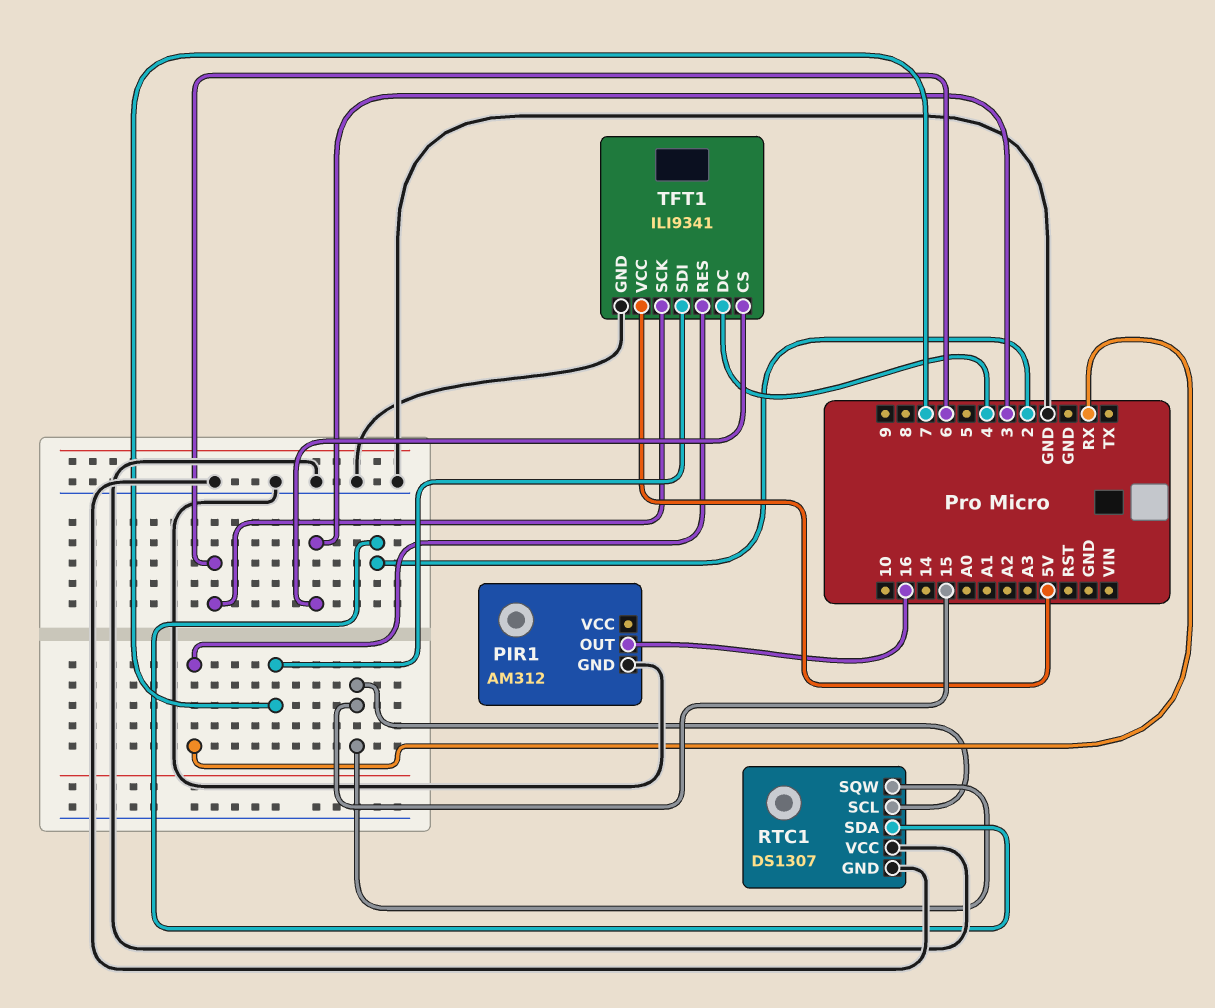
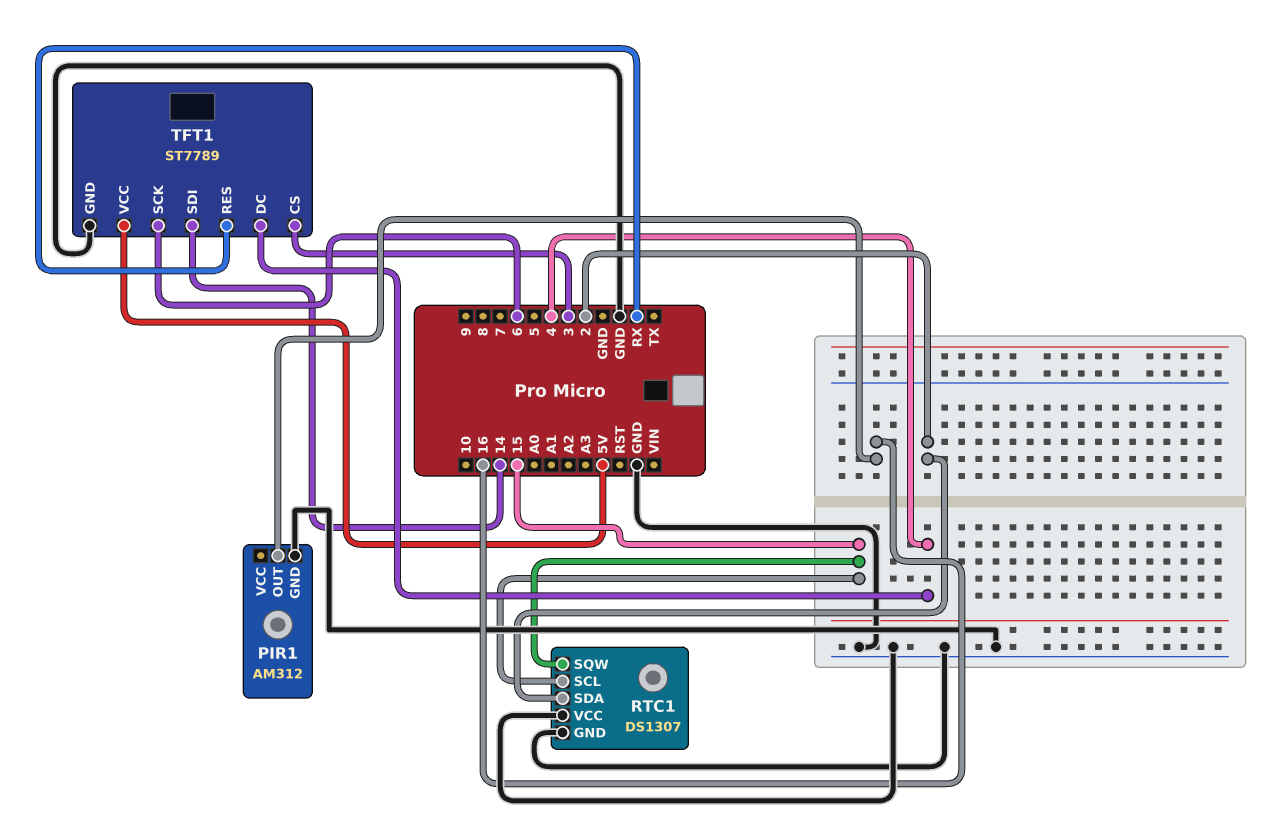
TFT1: ILI9341 -> ST7789
TFT1 pin SDI: 7 -> 14

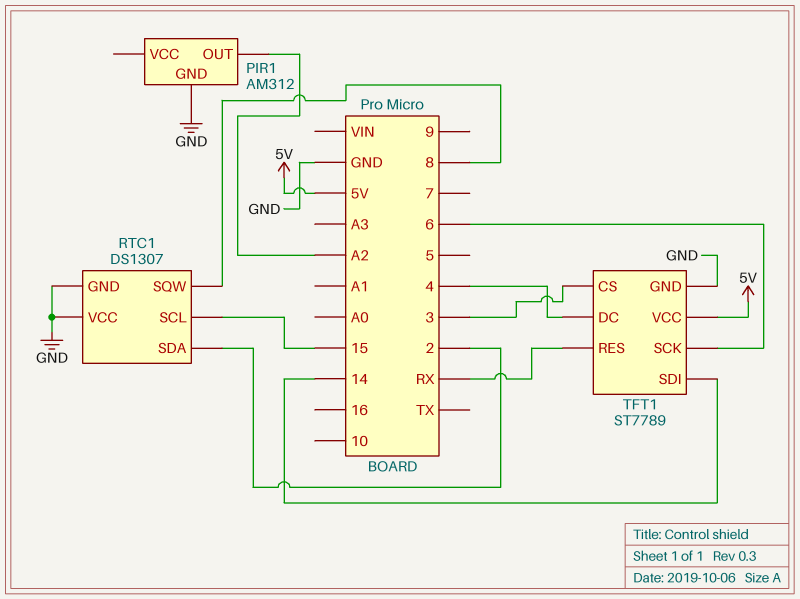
PIR1 pin OUT: 16 -> A2
RTC1 pin SQW: 15 -> 8

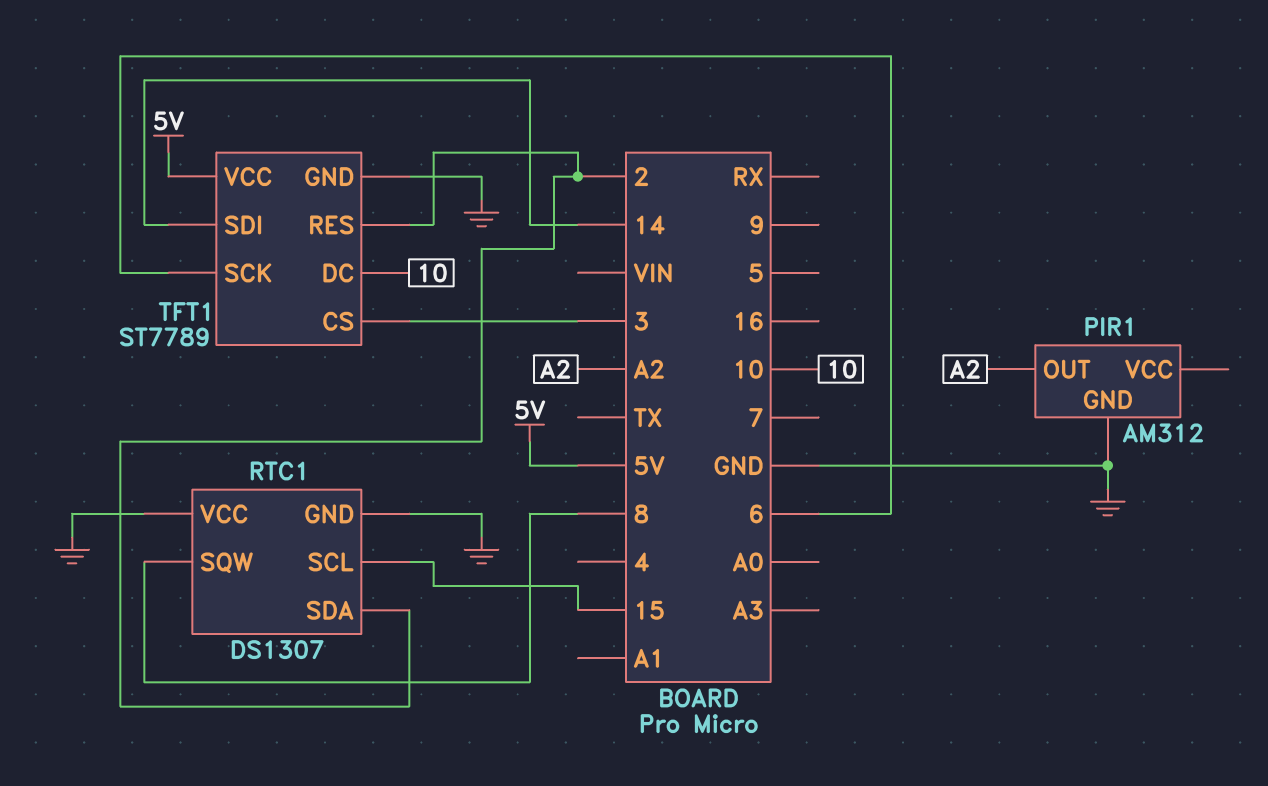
TFT1 pin DC: 4 -> 10
TFT1 pin RES: RX -> 2

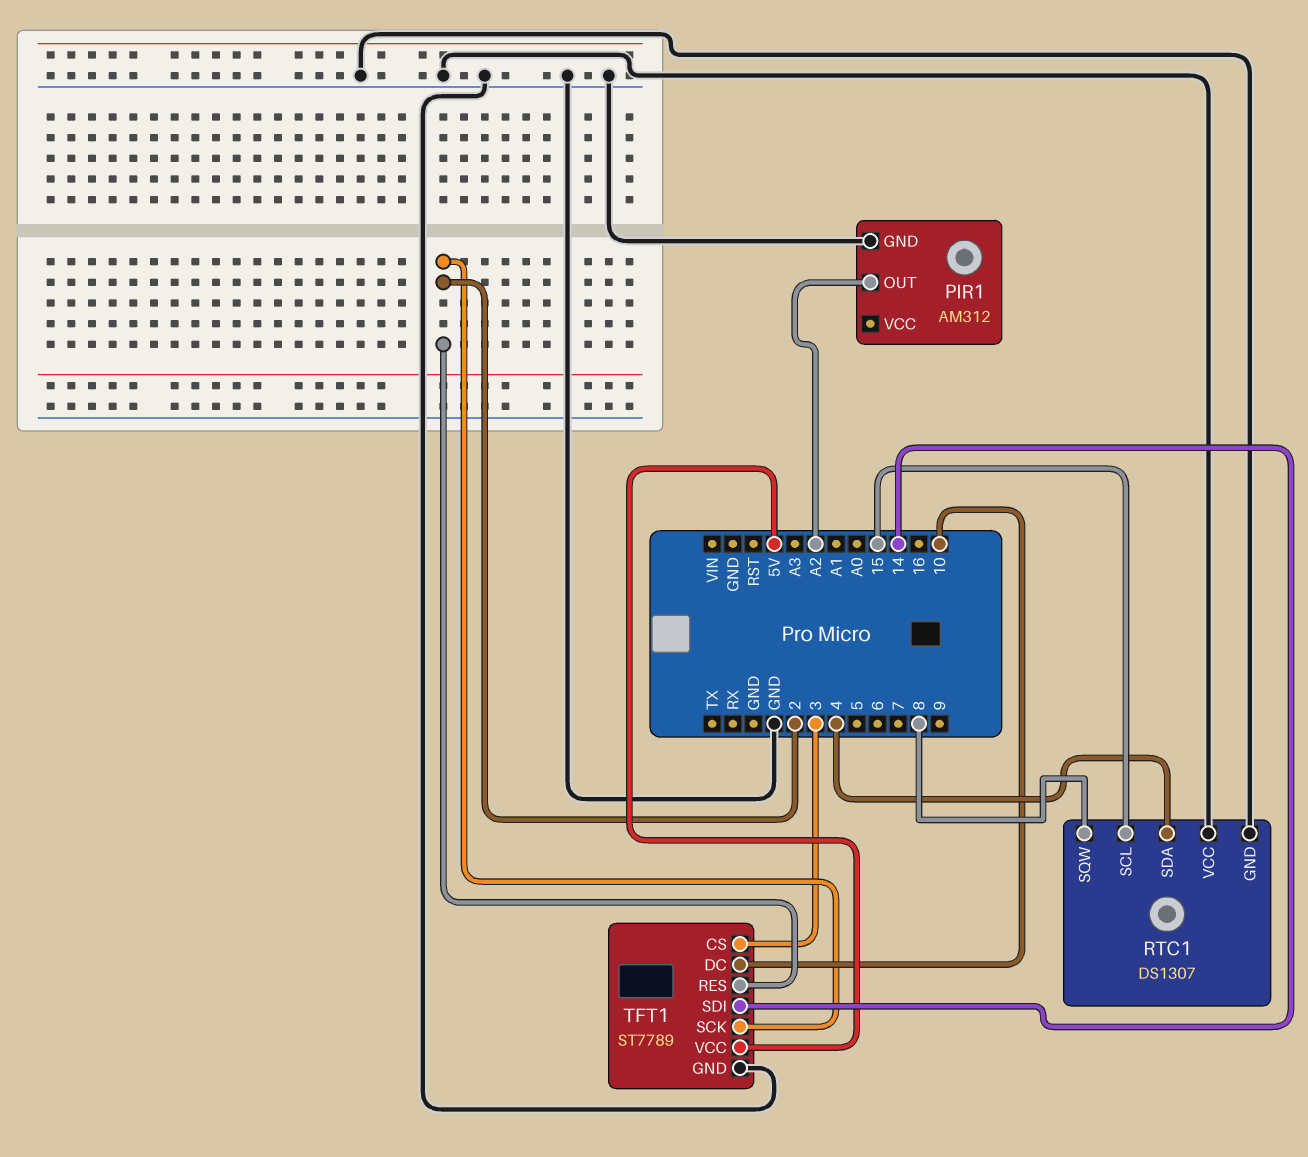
RTC1 pin SDA: 2 -> 4
TFT1 pin SCK: 6 -> 2

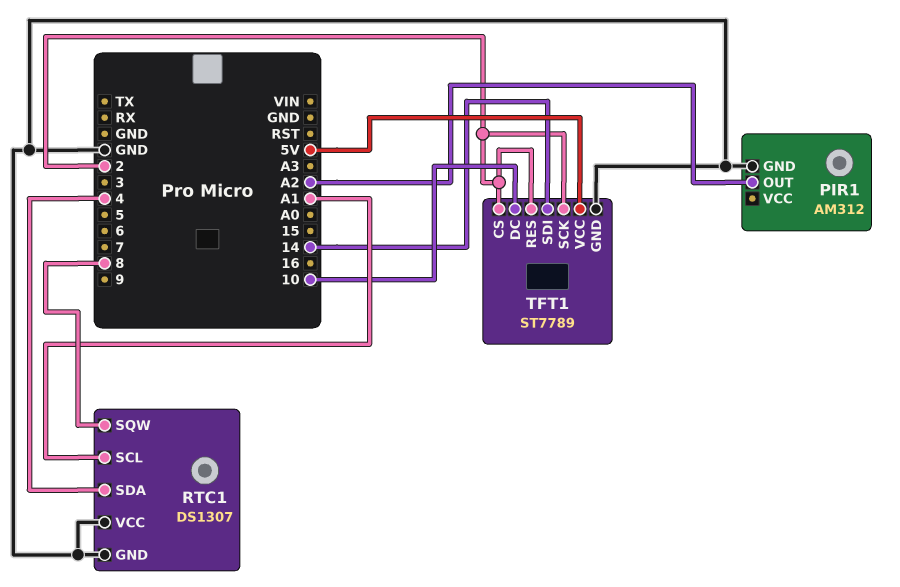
RTC1 pin SCL: 15 -> A1
TFT1 pin CS: 3 -> 2

